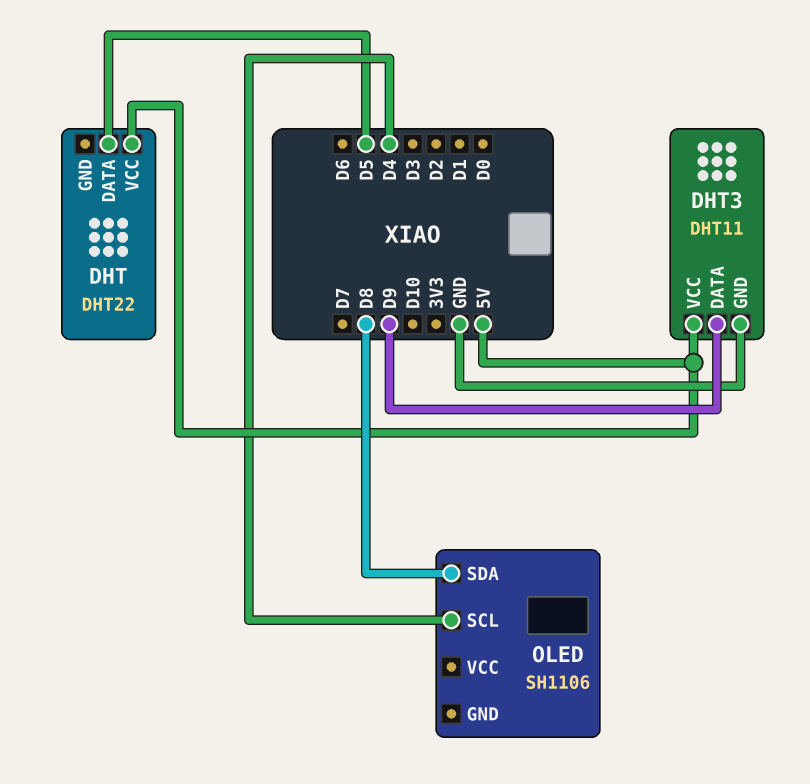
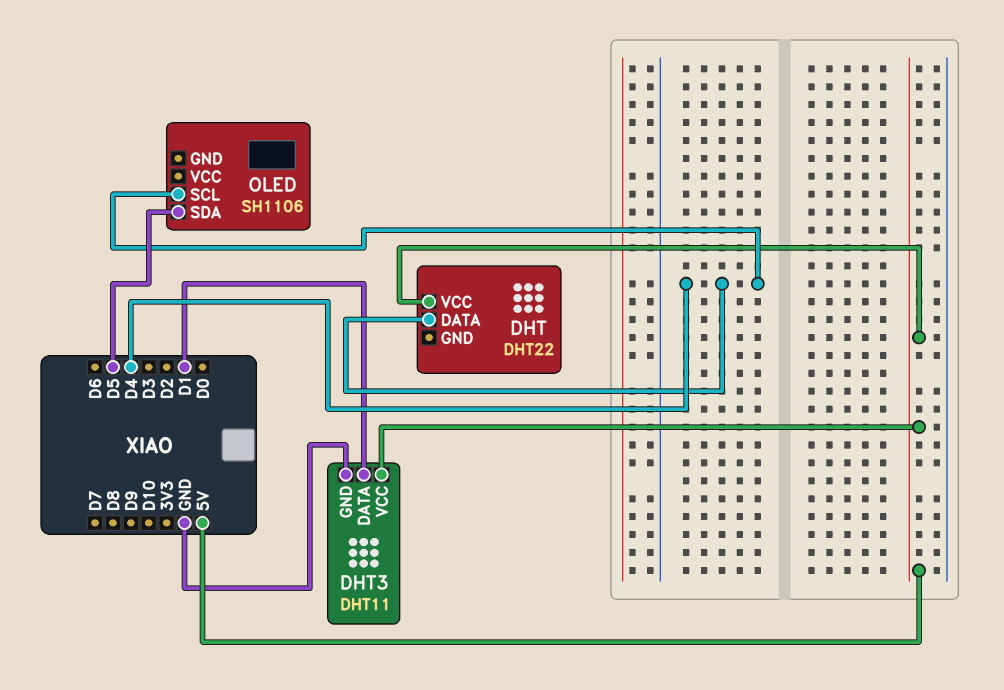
DHT pin DATA: D5 -> D4
DHT3 pin DATA: D9 -> D1
OLED pin SDA: D8 -> D5

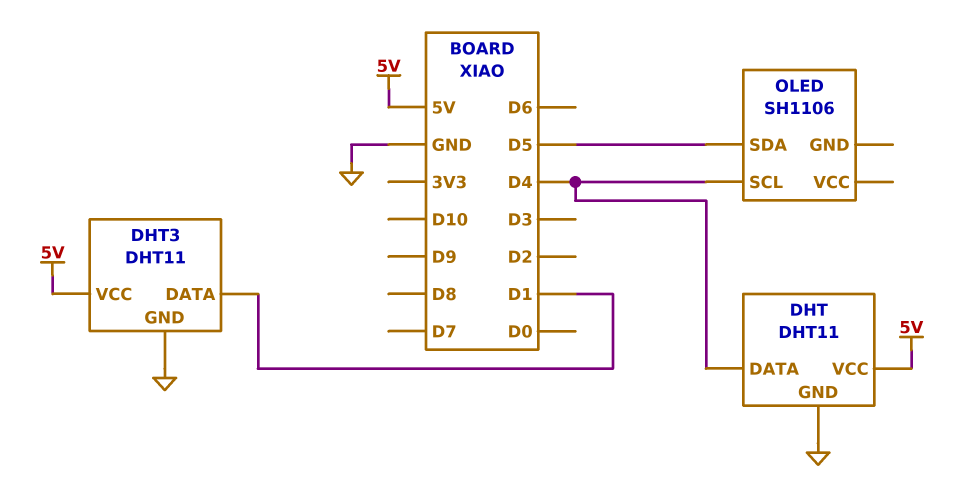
DHT: DHT22 -> DHT11
DHT pin GND: none -> GND

